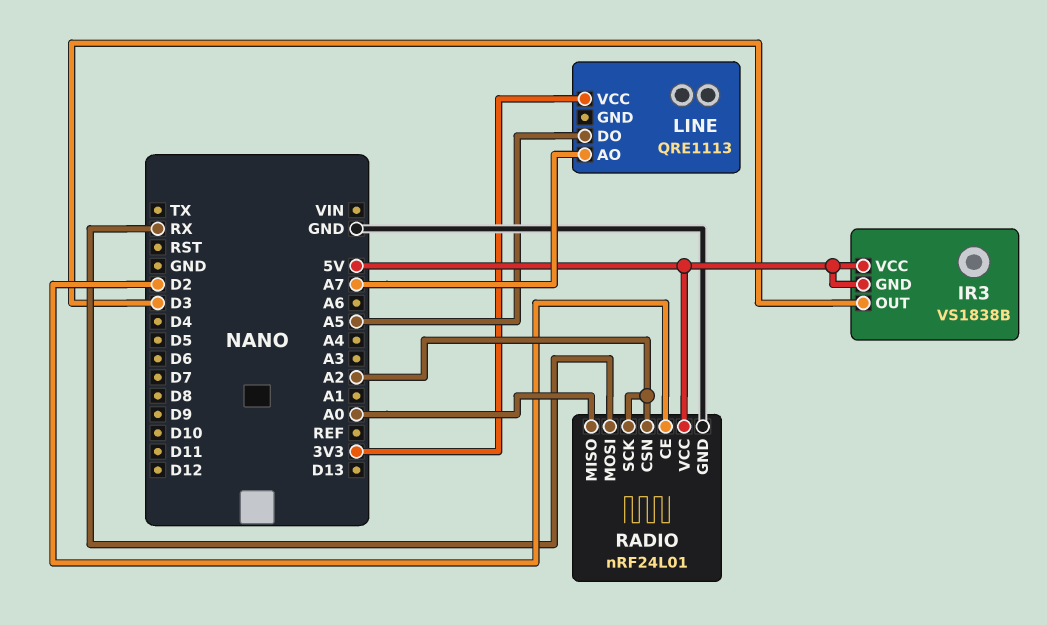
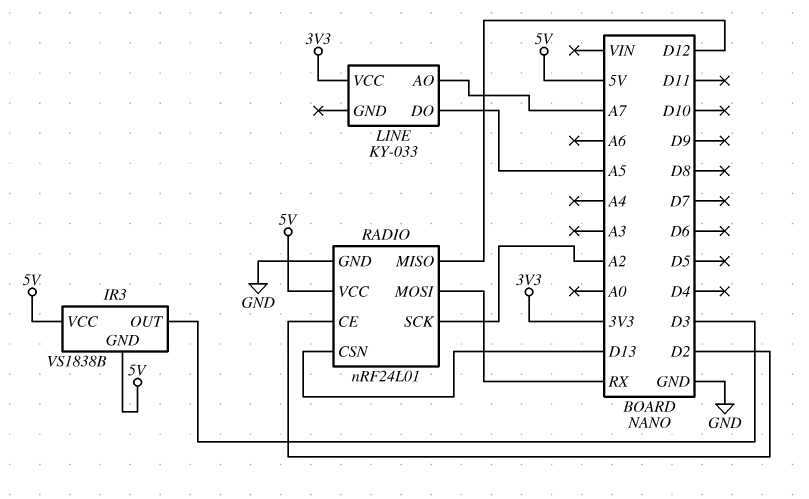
LINE: QRE1113 -> KY-033
RADIO pin CSN: A2 -> D13
RADIO pin MISO: A0 -> D12

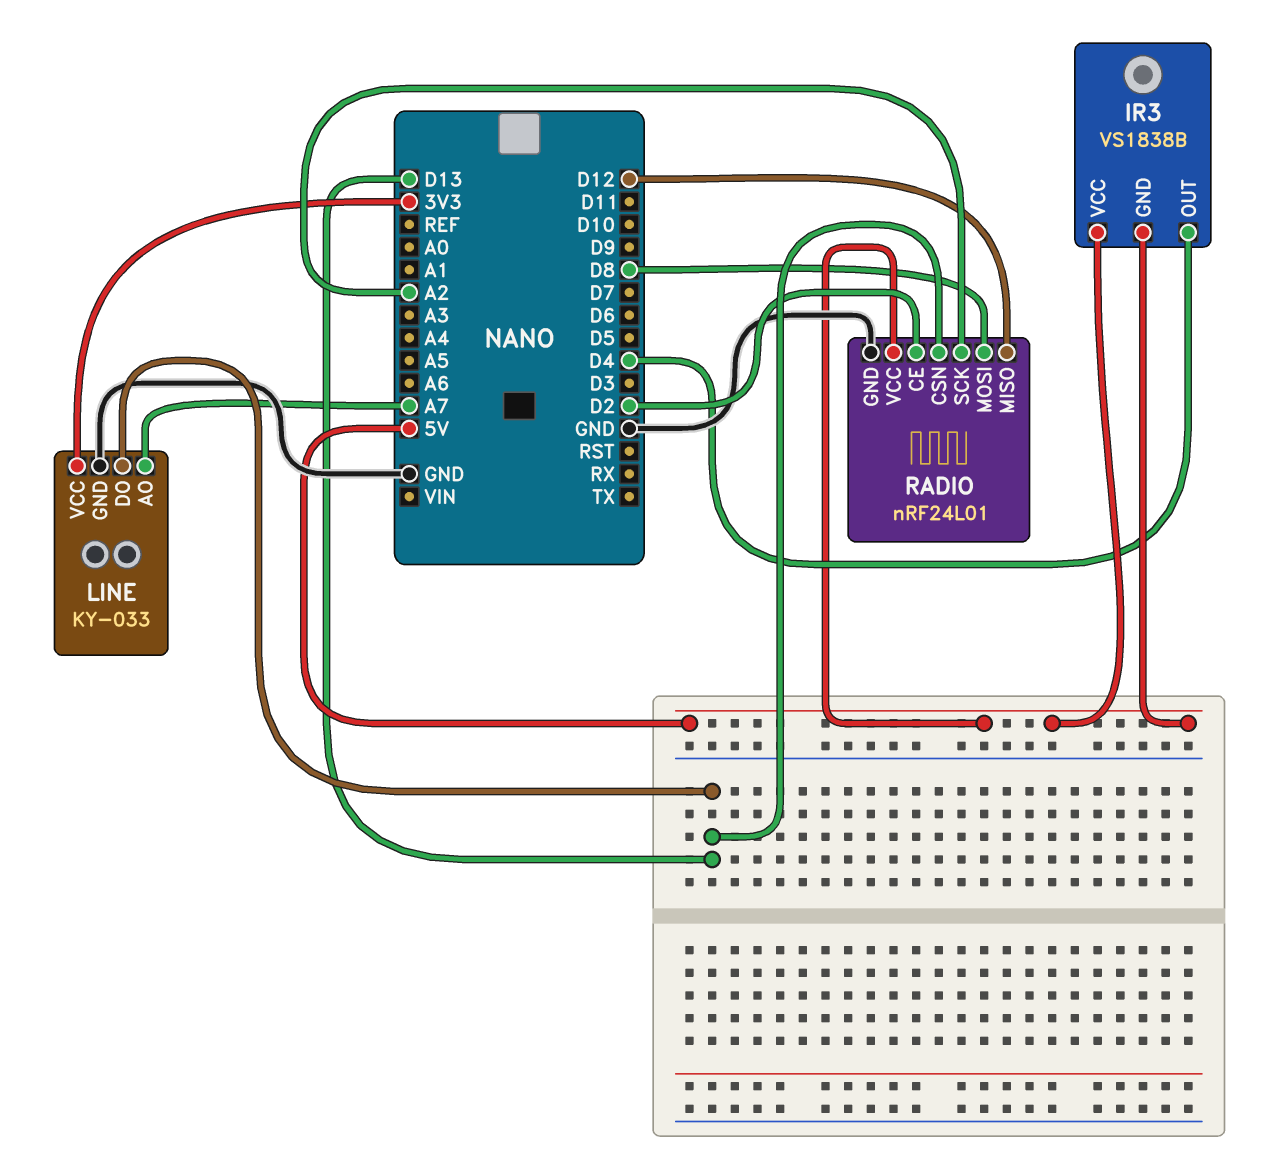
IR3 pin OUT: D3 -> D4
LINE pin DO: A5 -> D13
LINE pin GND: none -> GND
RADIO pin MOSI: RX -> D8

